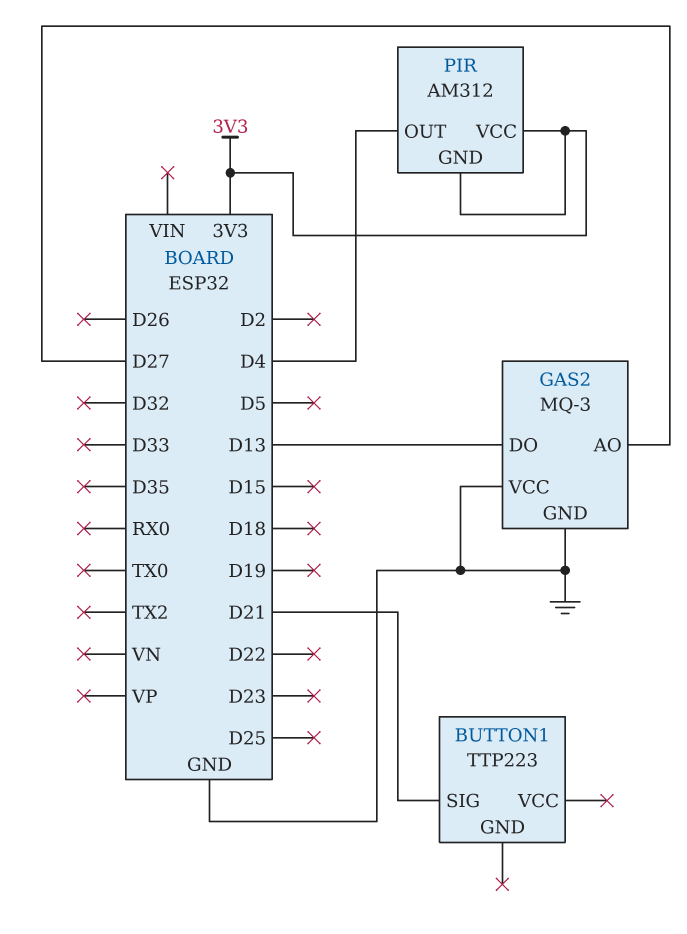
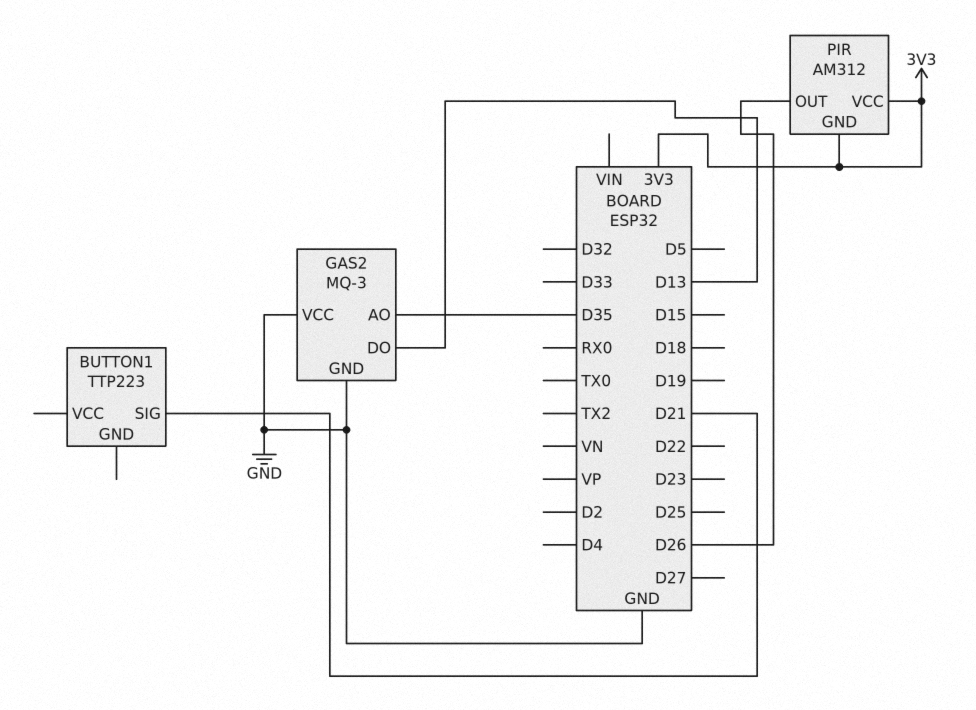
GAS2 pin AO: D27 -> D35
PIR pin OUT: D4 -> D26

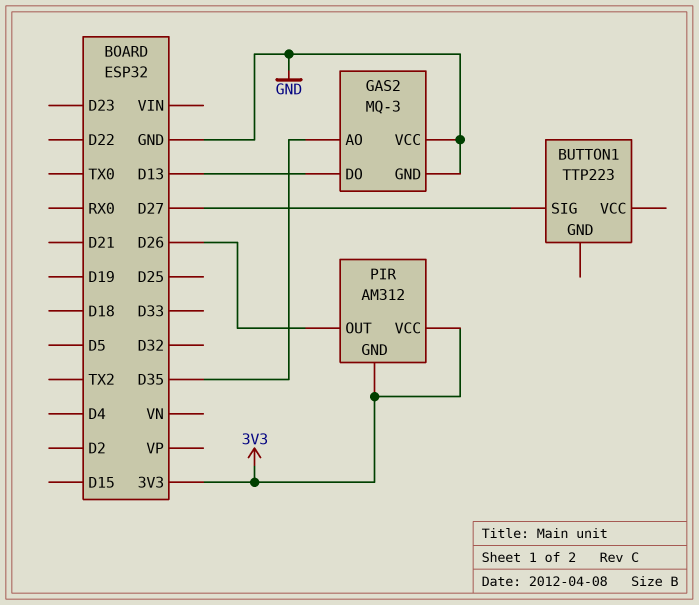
BUTTON1 pin SIG: D21 -> D27

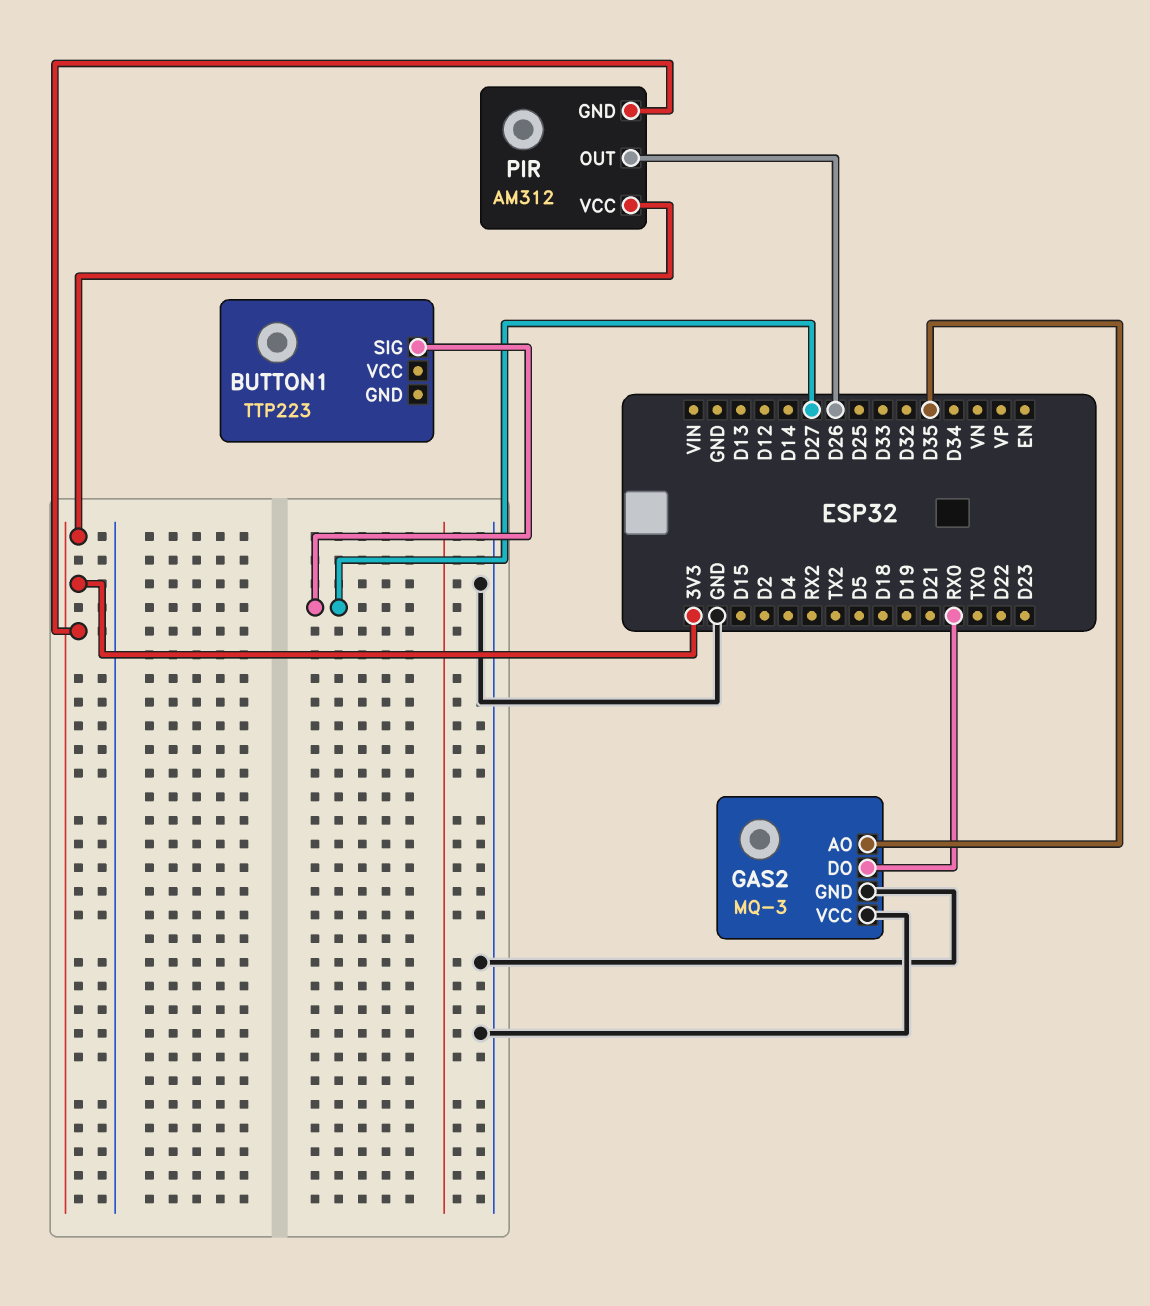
GAS2 pin DO: D13 -> RX0

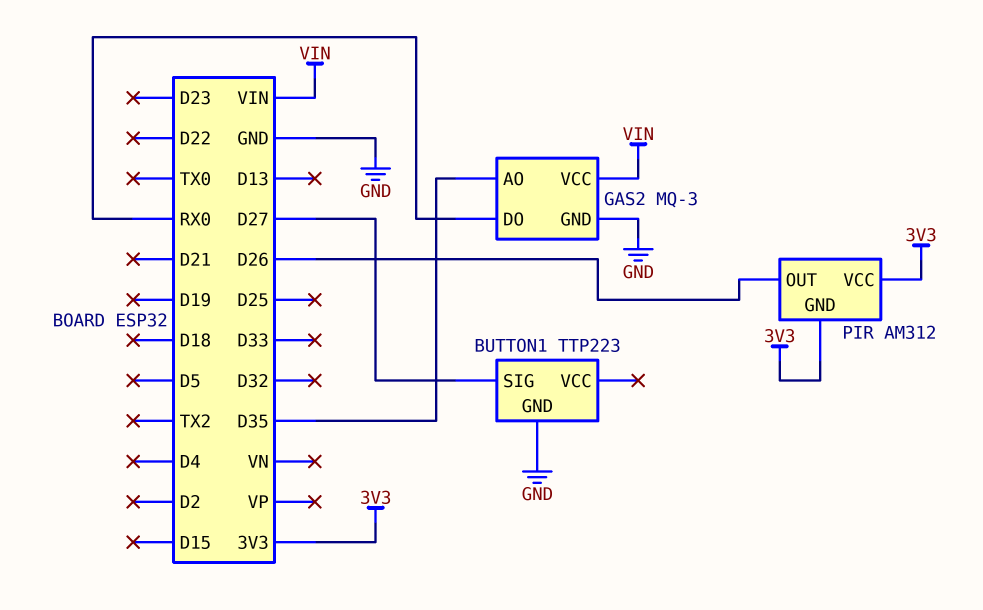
BUTTON1 pin GND: none -> GND
GAS2 pin VCC: GND -> VIN

